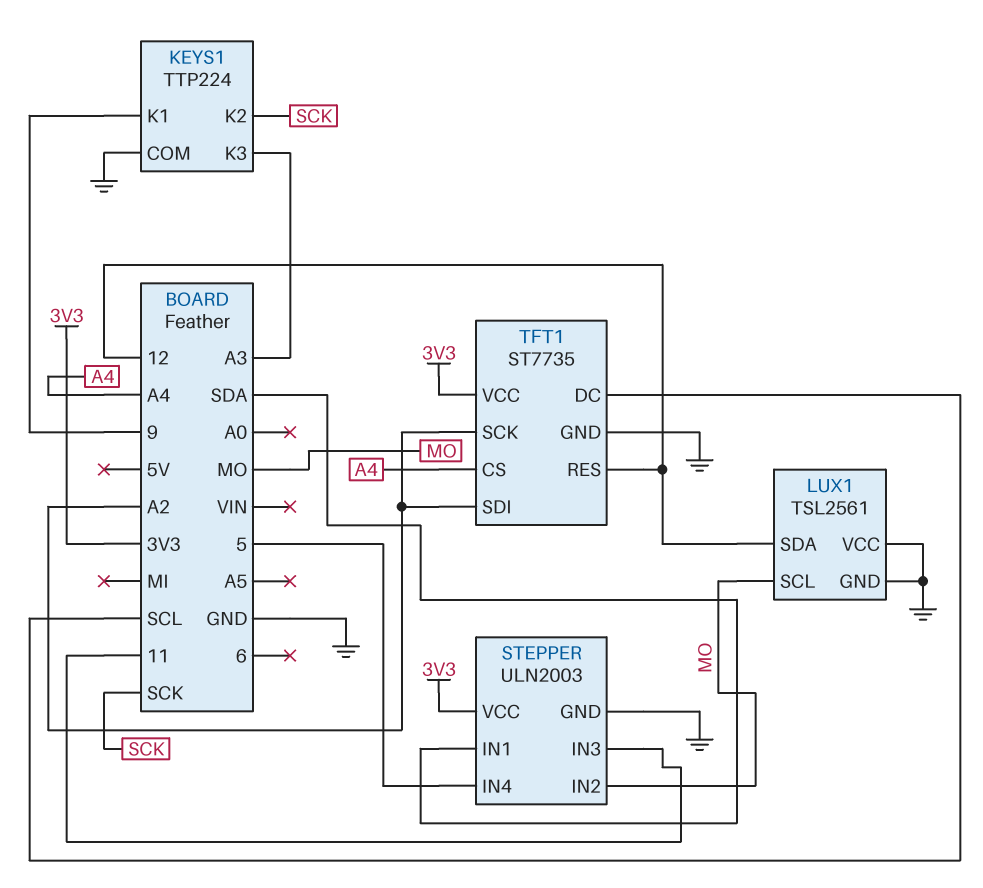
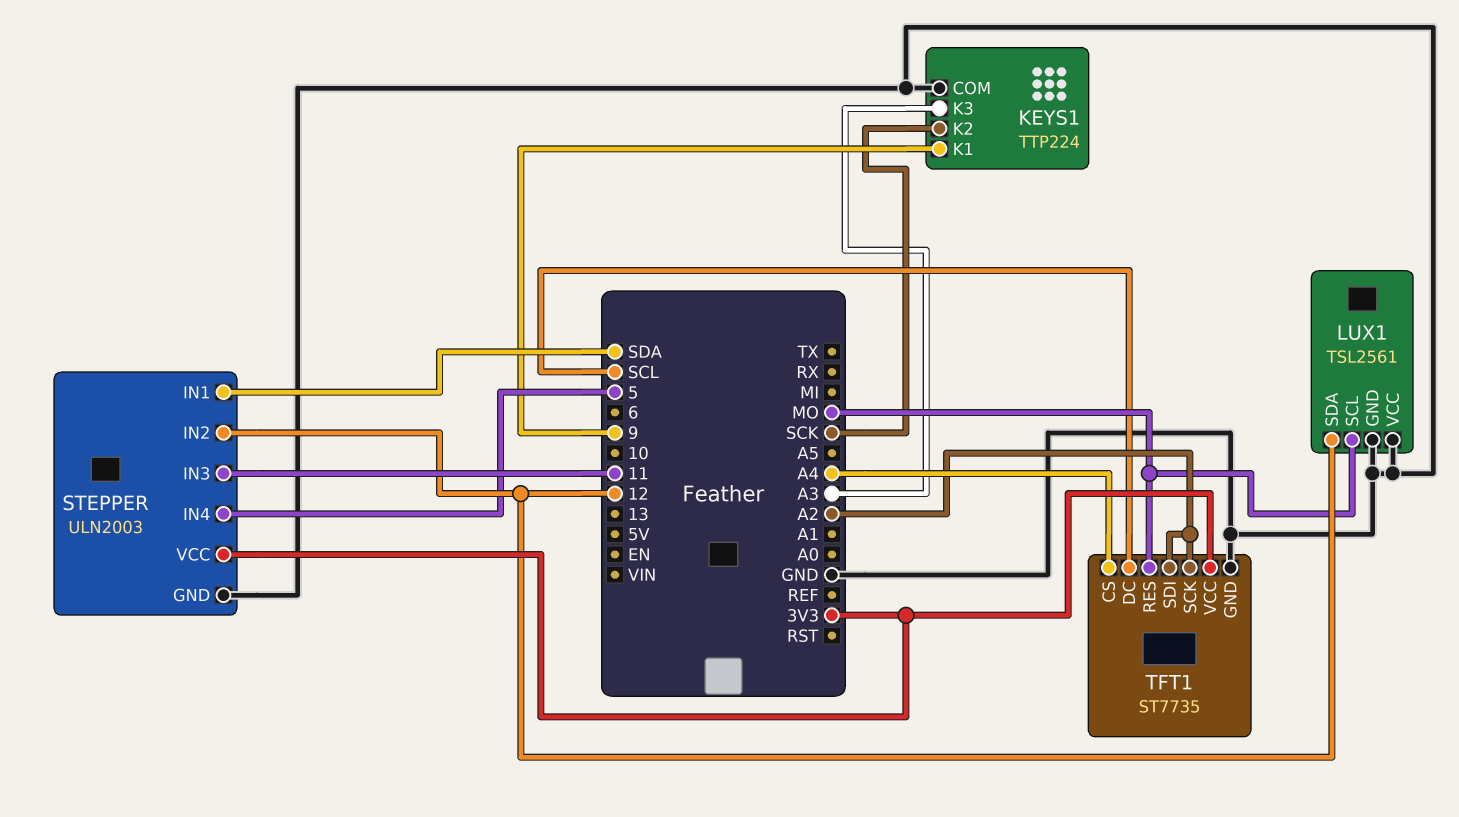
STEPPER pin IN2: MO -> 12
TFT1 pin RES: 12 -> MO

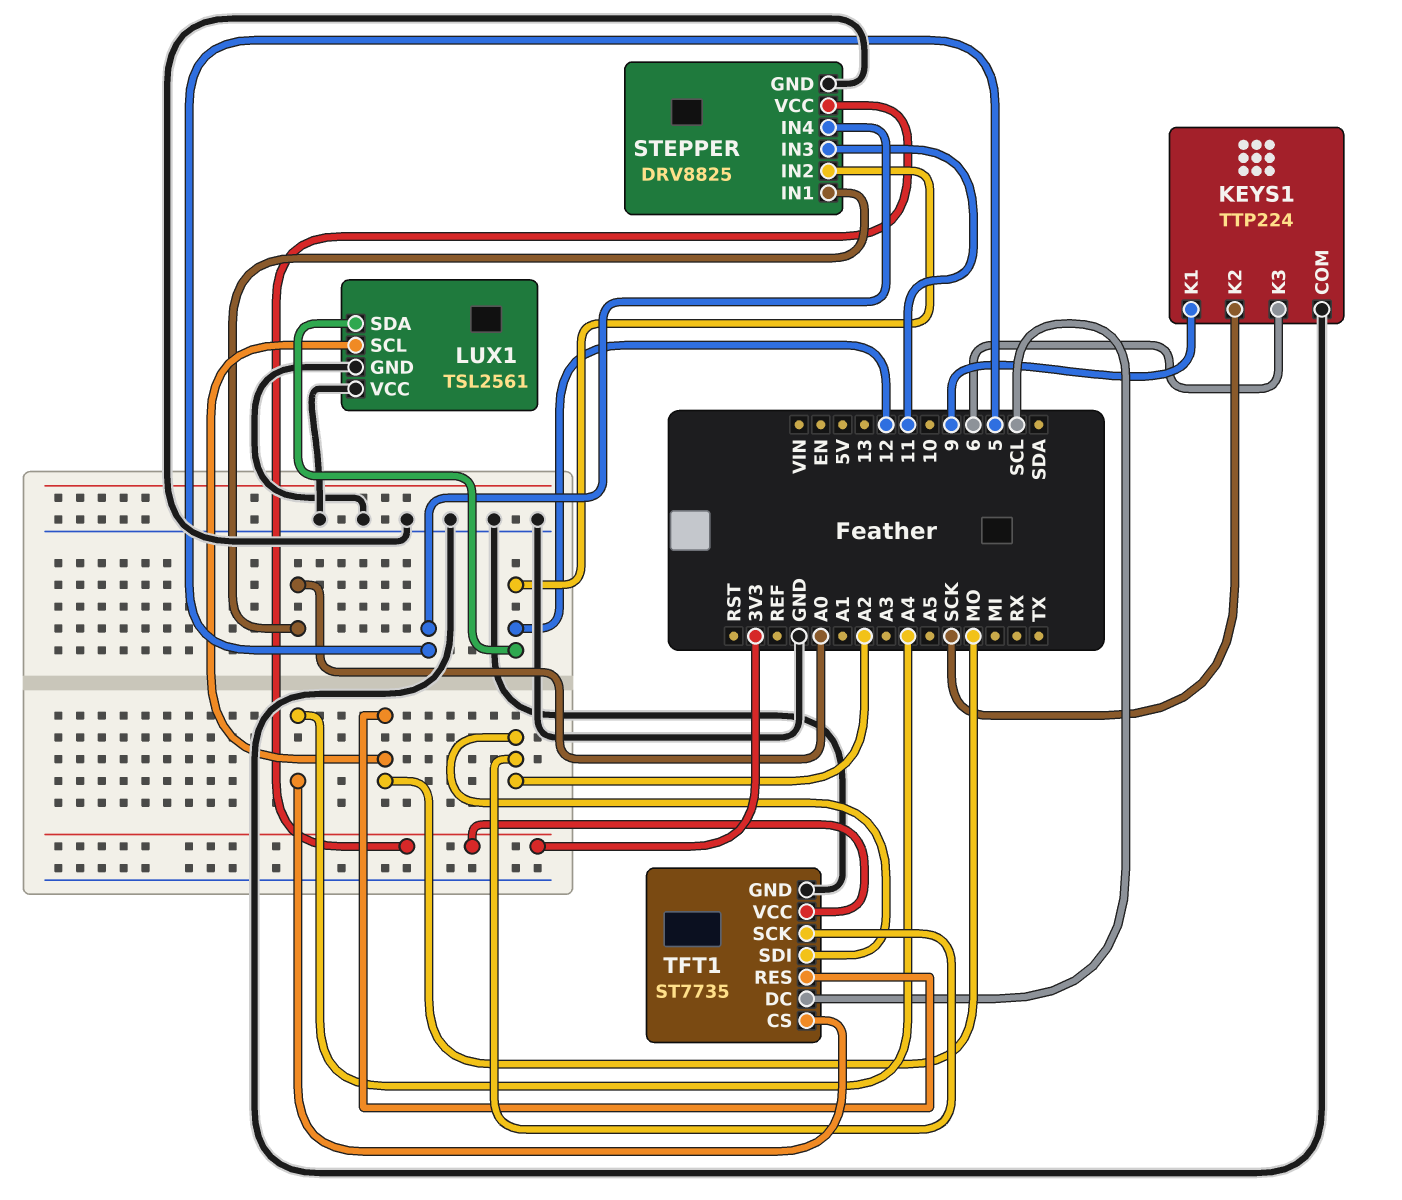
KEYS1 pin K3: A3 -> 6
STEPPER: ULN2003 -> DRV8825
STEPPER pin IN1: SDA -> A0

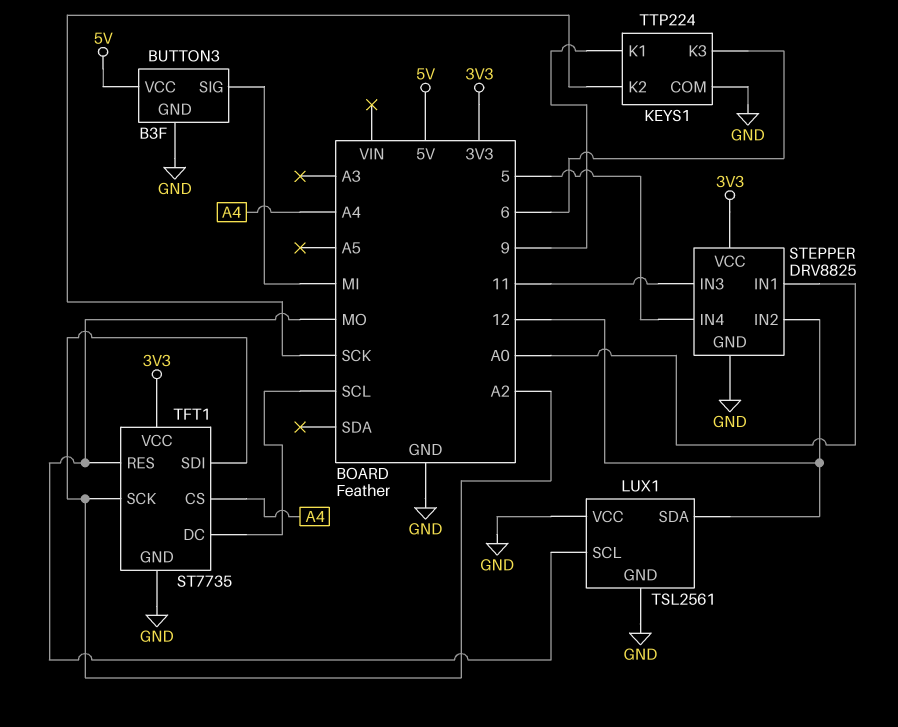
BUTTON3: none -> B3F
BUTTON3 pin GND: none -> GND
BUTTON3 pin SIG: none -> MI
BUTTON3 pin VCC: none -> 5V

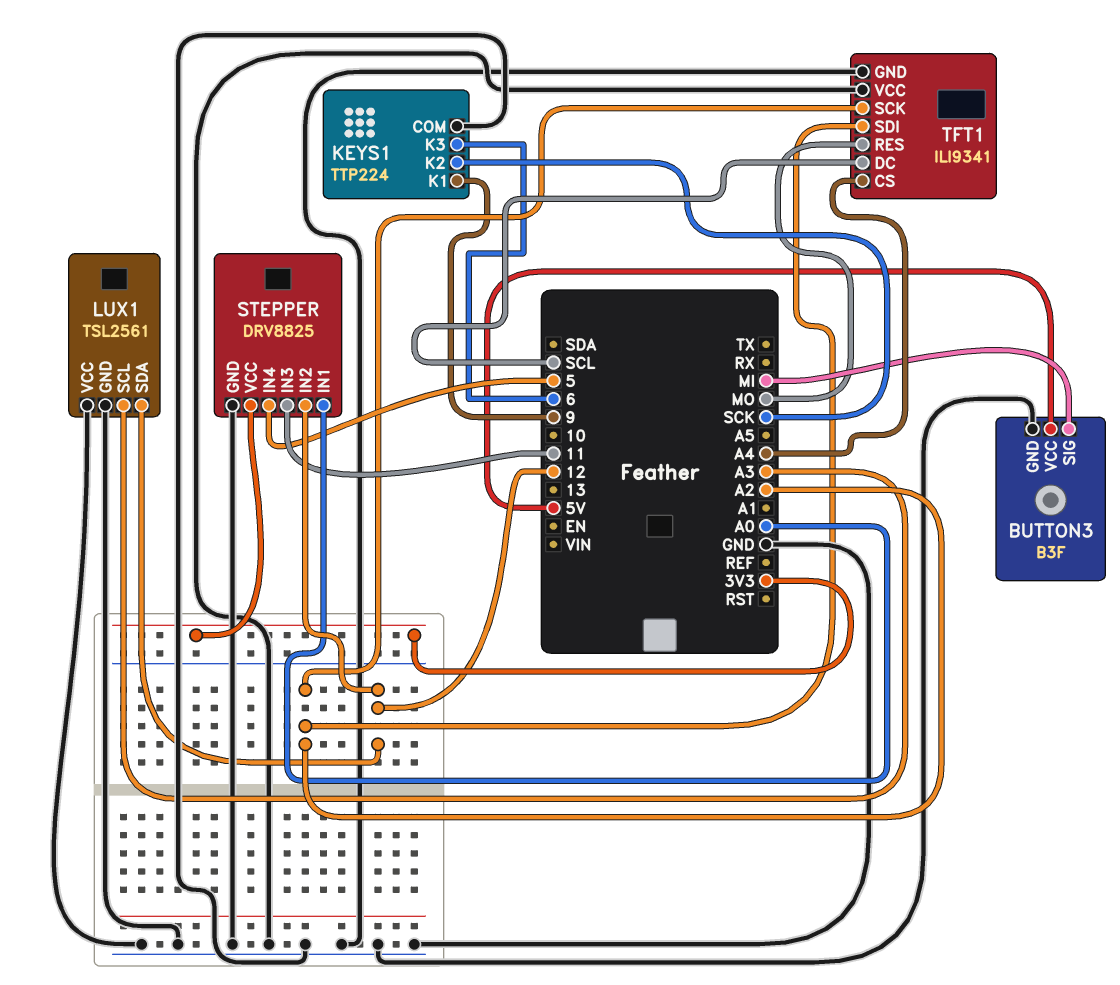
LUX1 pin SCL: MO -> A3
TFT1: ST7735 -> ILI9341
TFT1 pin VCC: 3V3 -> GND

